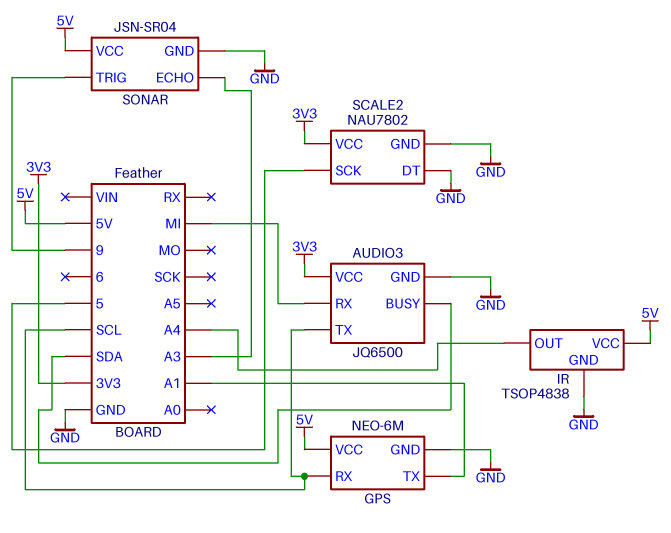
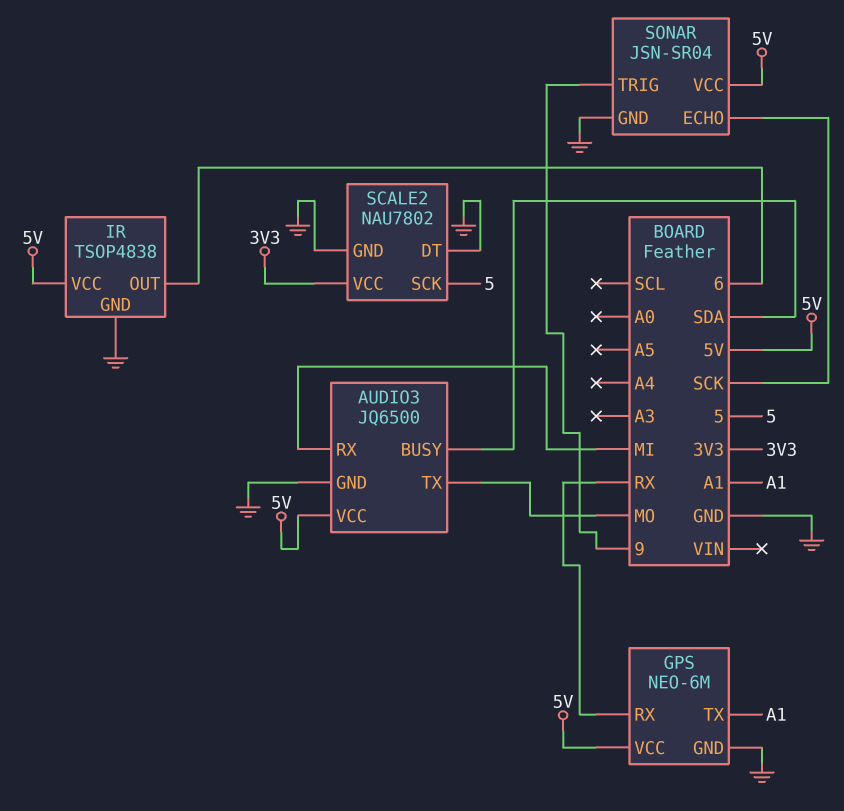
AUDIO3 pin TX: SCL -> MO
AUDIO3 pin VCC: 3V3 -> 5V
GPS pin RX: SCL -> RX
IR pin OUT: A4 -> 6
SONAR pin ECHO: A3 -> SCK

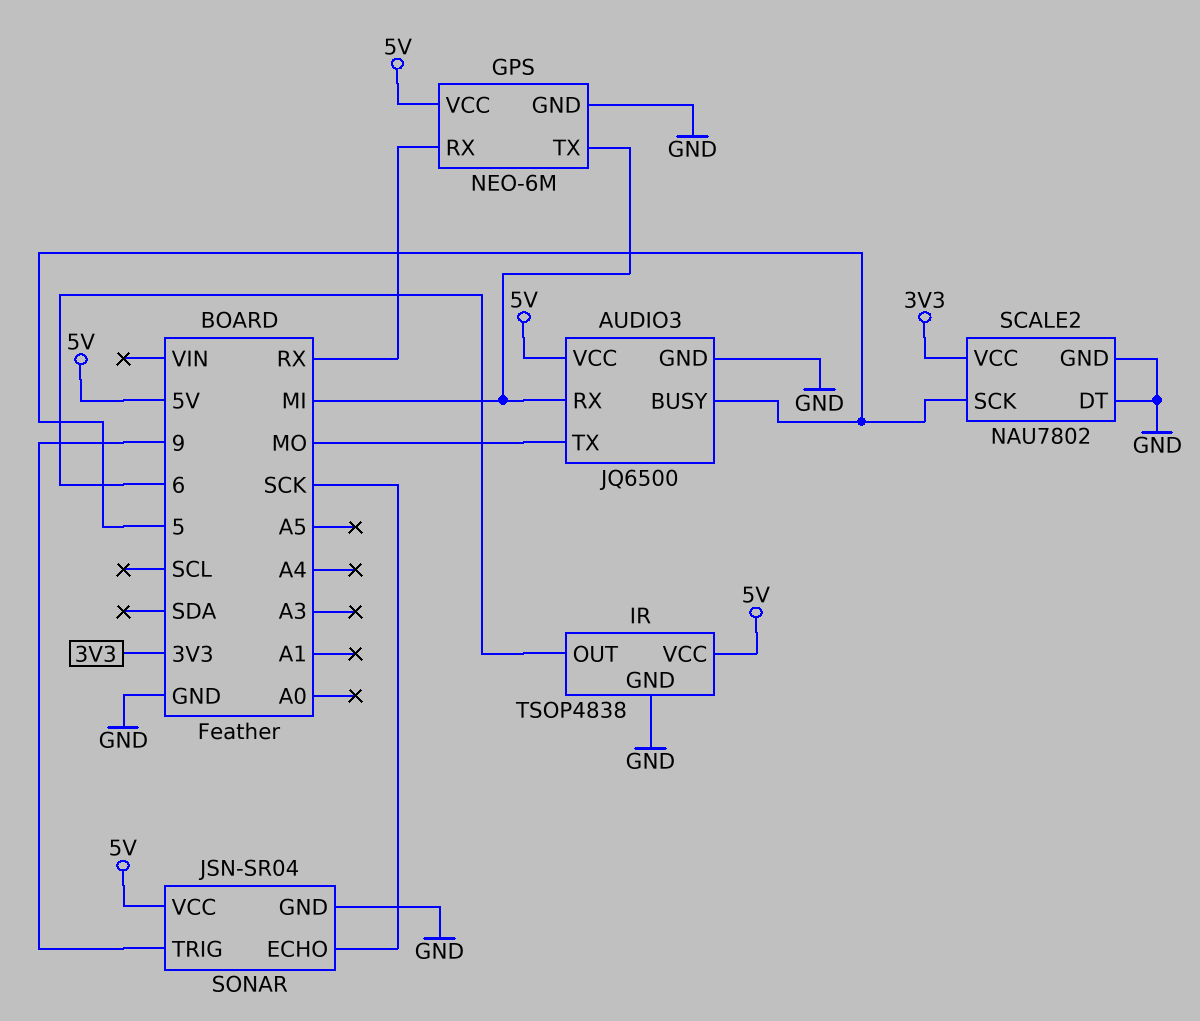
AUDIO3 pin BUSY: SDA -> 5
GPS pin TX: A1 -> MI

